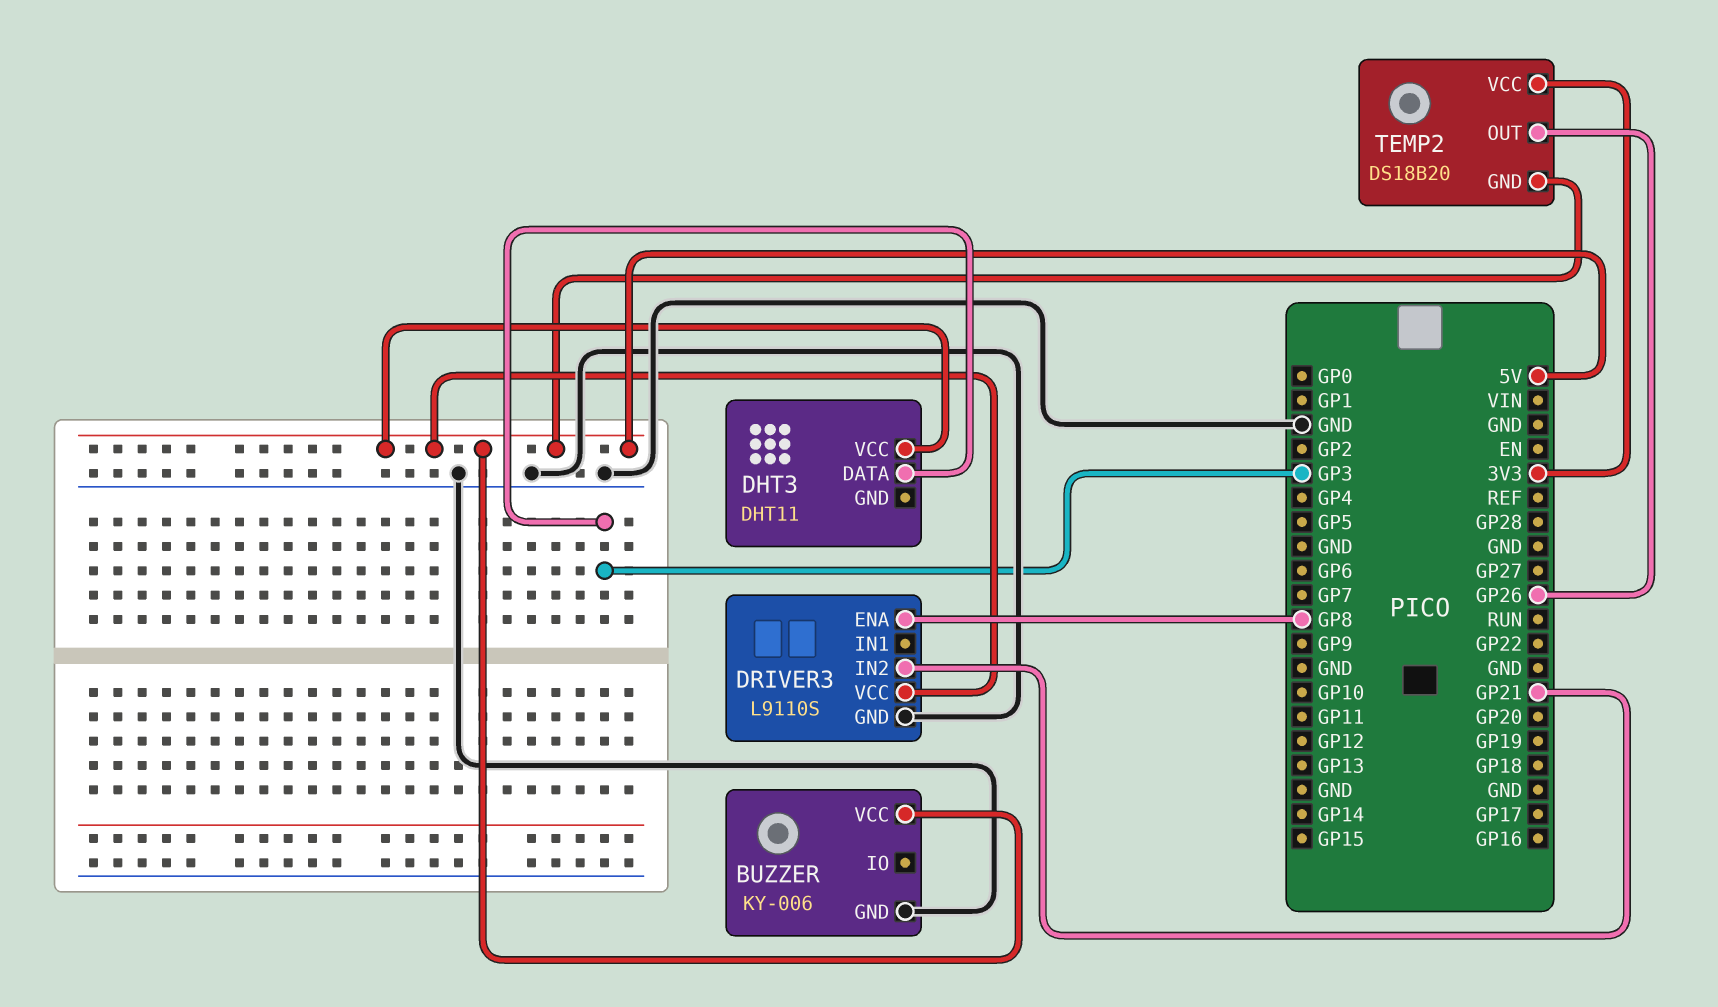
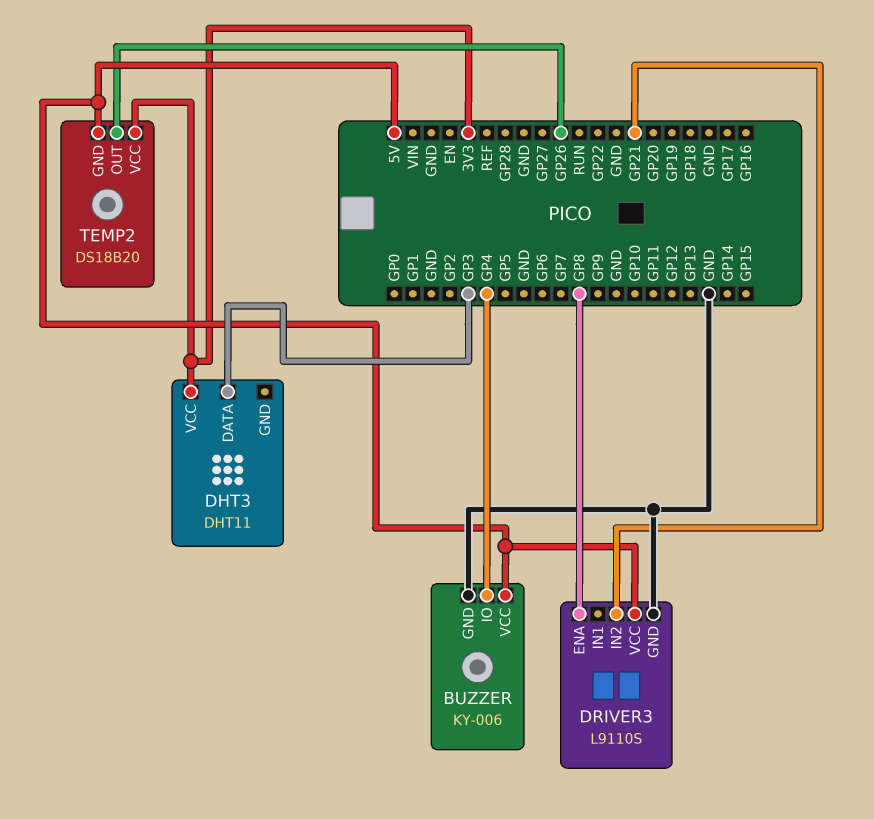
BUZZER pin IO: none -> GP4
DHT3 pin VCC: 5V -> 3V3

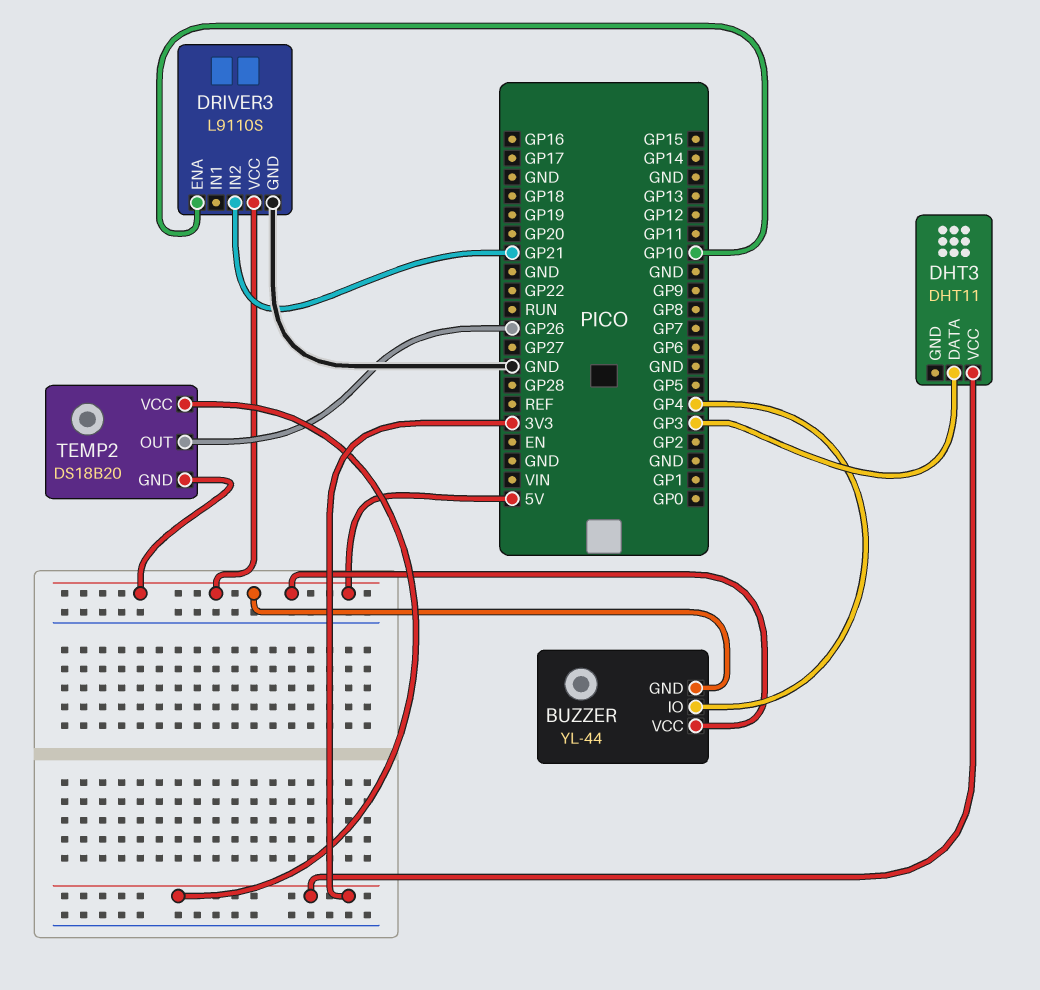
BUZZER: KY-006 -> YL-44
BUZZER pin GND: GND -> 5V
DRIVER3 pin ENA: GP8 -> GP10

